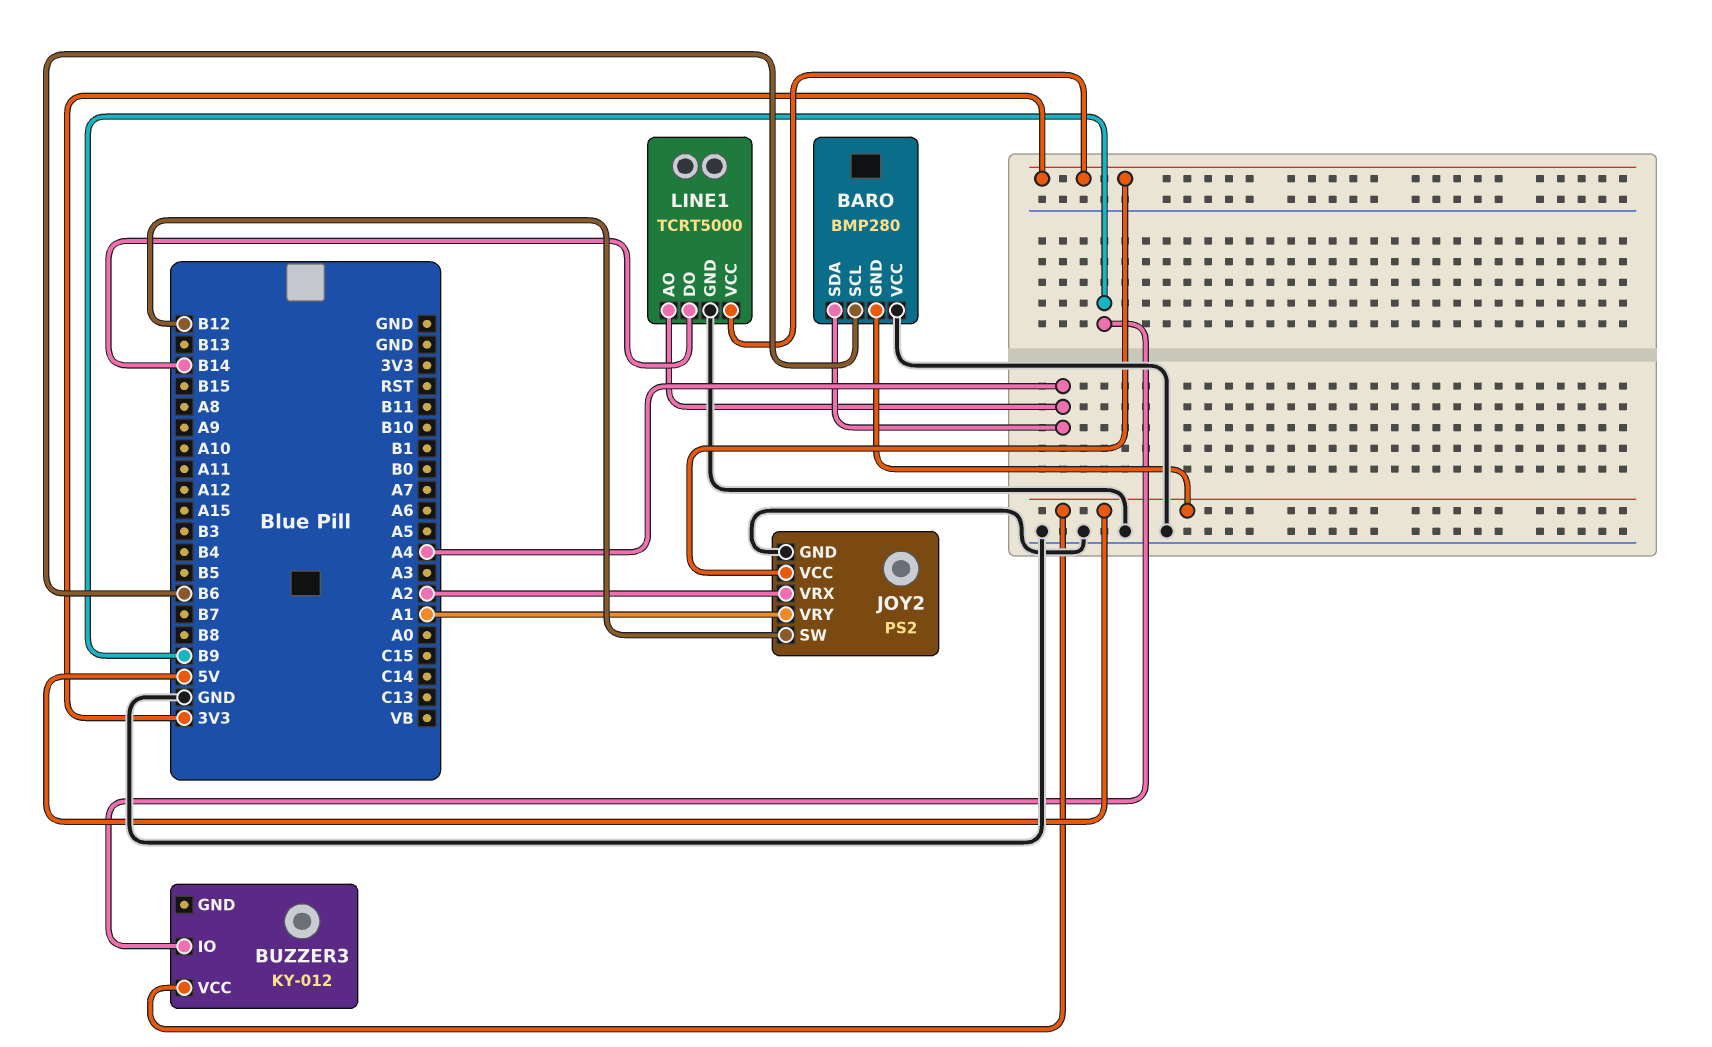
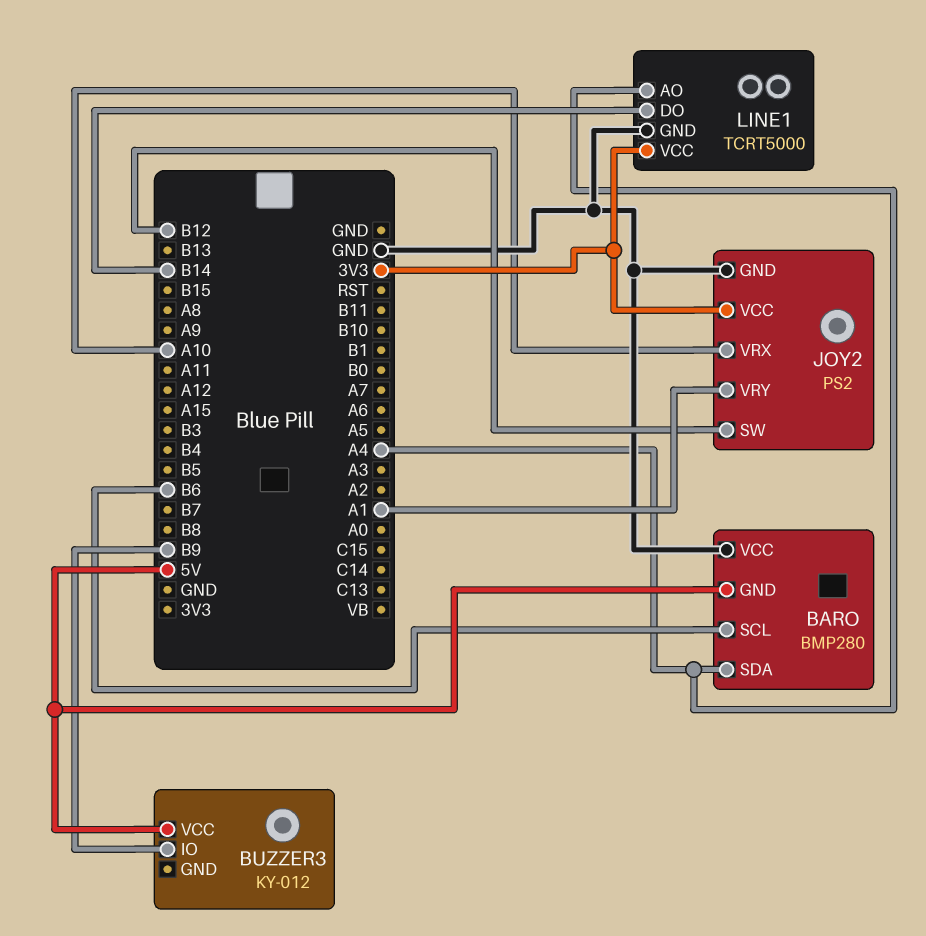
JOY2 pin VRX: A2 -> A10

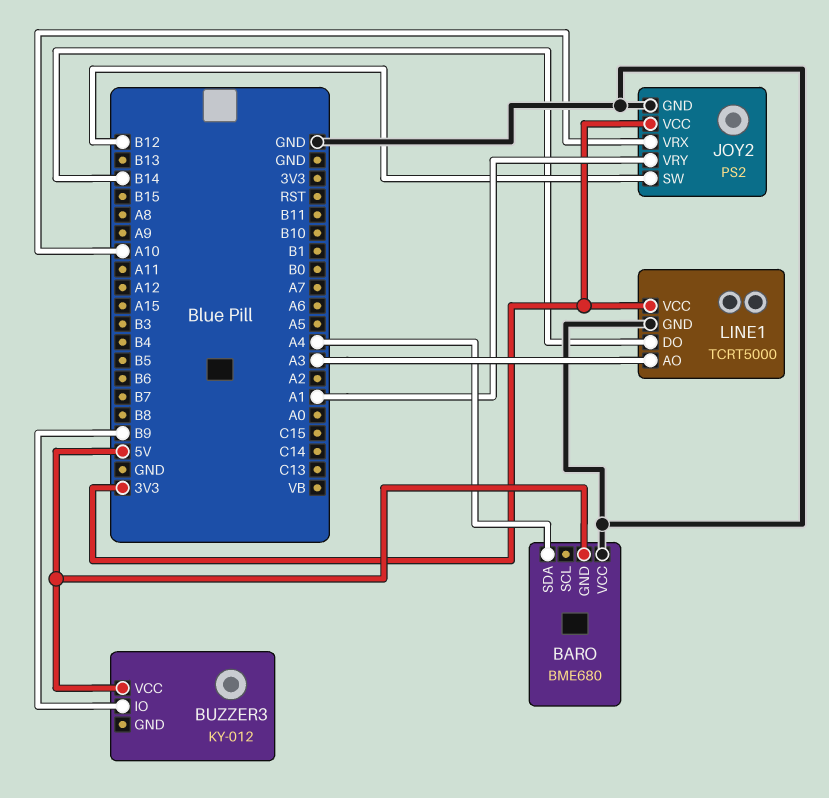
BARO: BMP280 -> BME680
BARO pin SCL: B6 -> none
LINE1 pin AO: A4 -> A3

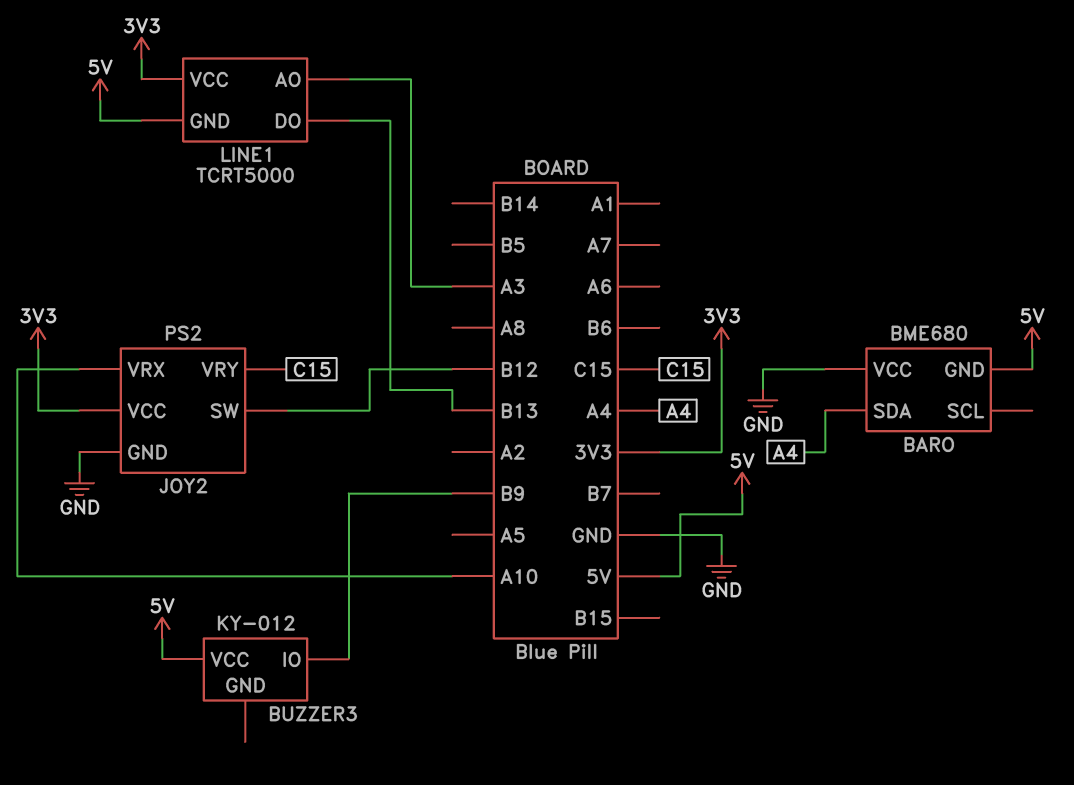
JOY2 pin VRY: A1 -> C15
LINE1 pin DO: B14 -> B13
LINE1 pin GND: GND -> 5V

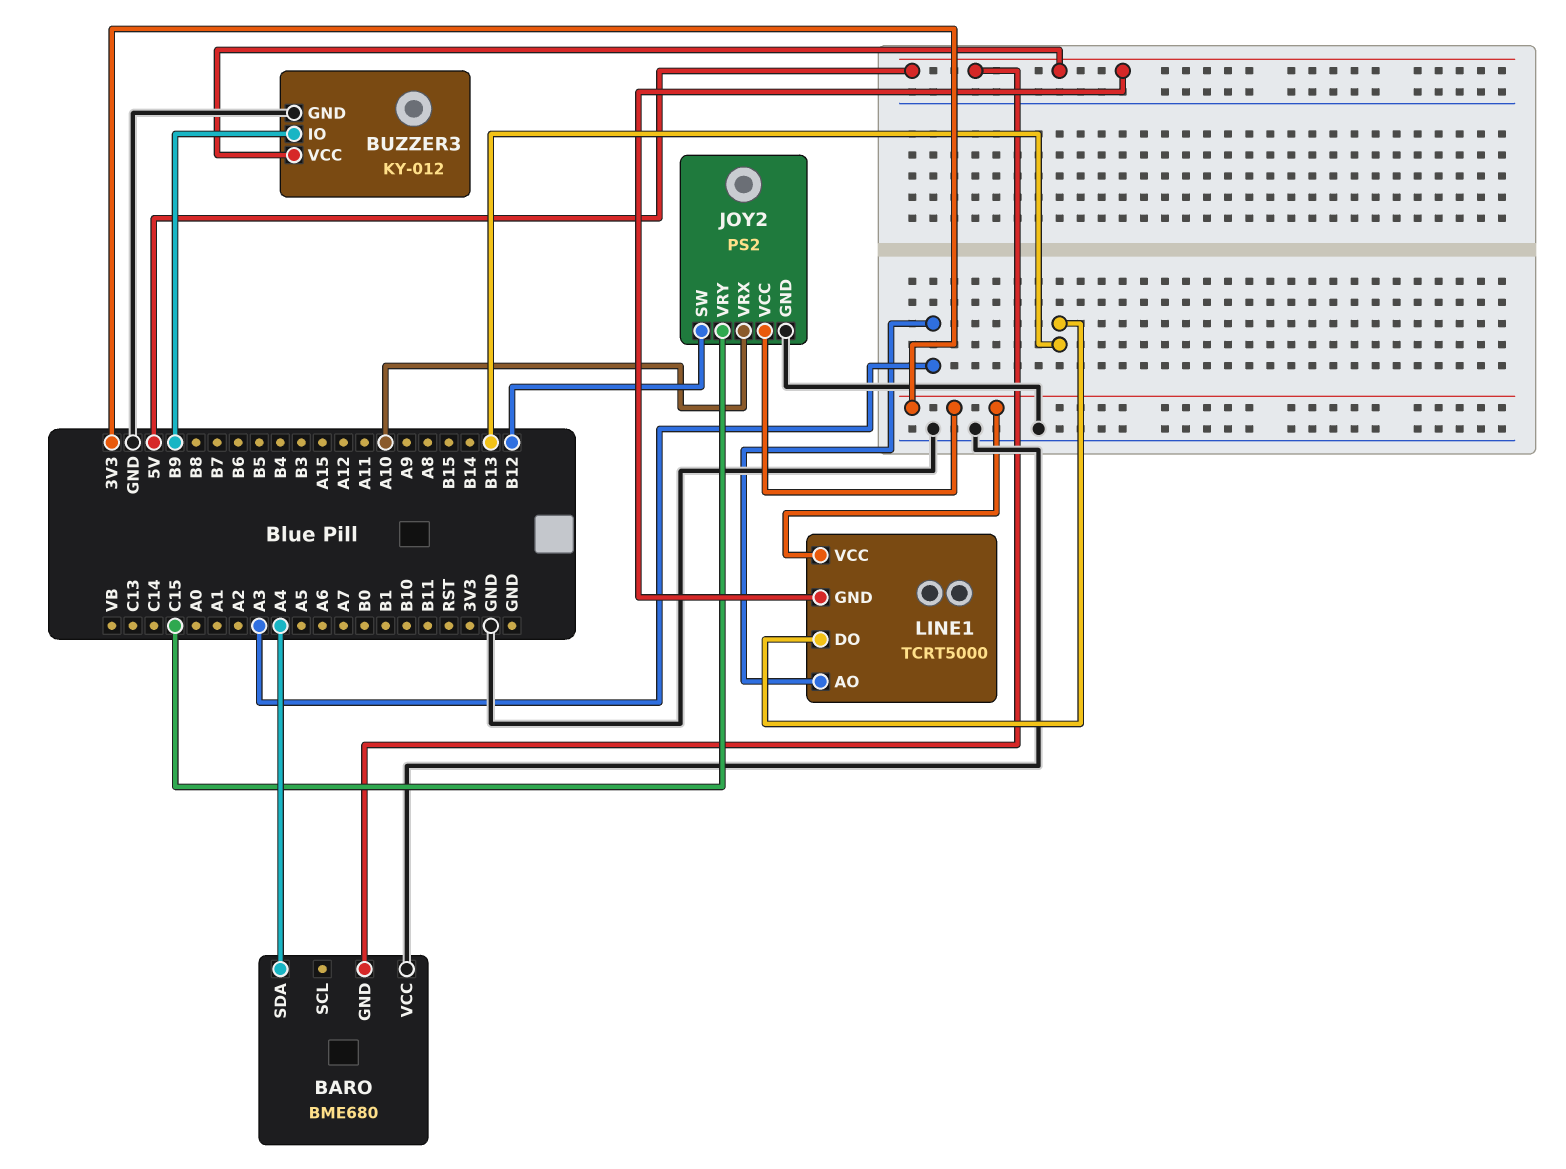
BUZZER3 pin GND: none -> GND

